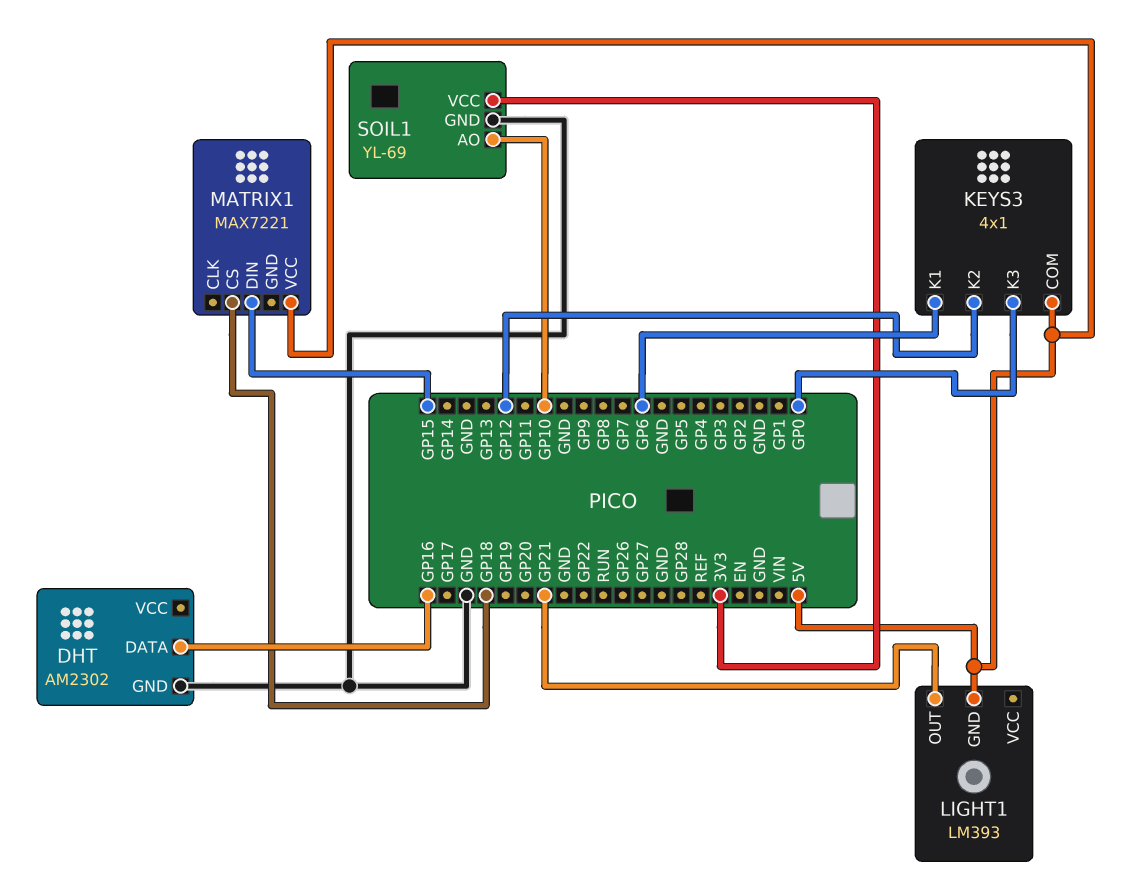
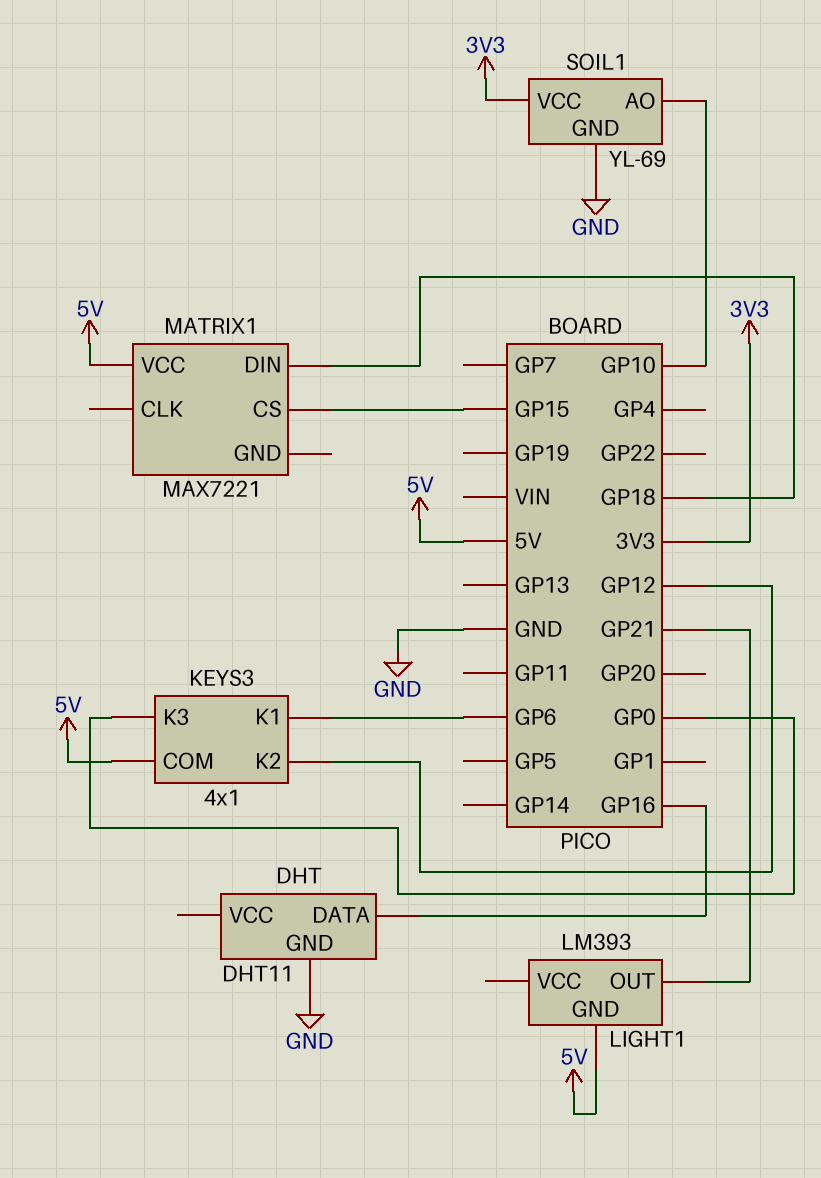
DHT: AM2302 -> DHT11
MATRIX1 pin CS: GP18 -> GP15
MATRIX1 pin DIN: GP15 -> GP18

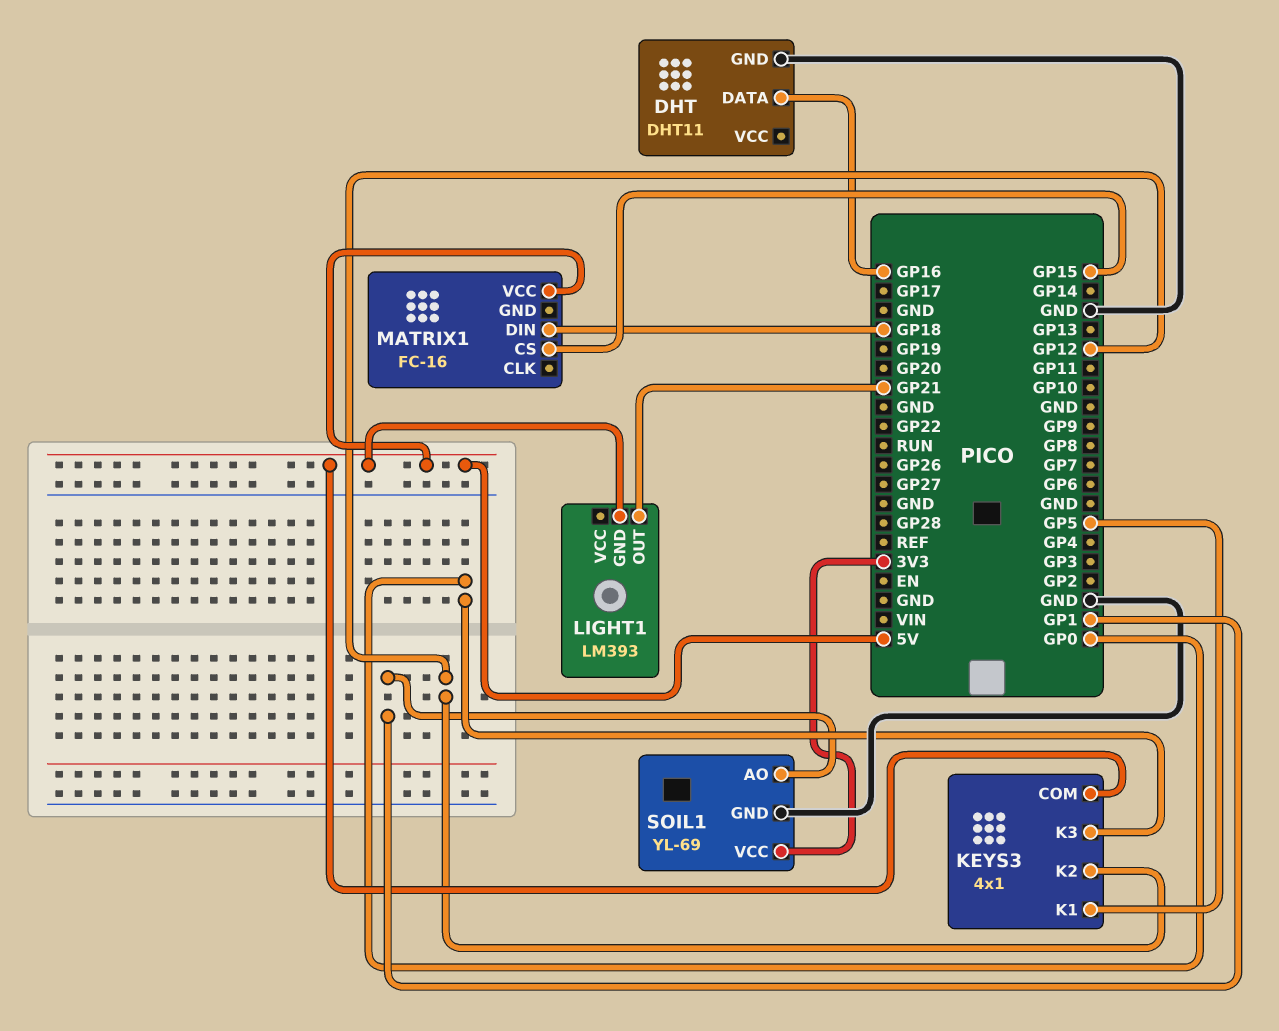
KEYS3 pin K1: GP6 -> GP5
MATRIX1: MAX7221 -> FC-16
SOIL1 pin AO: GP10 -> GP1

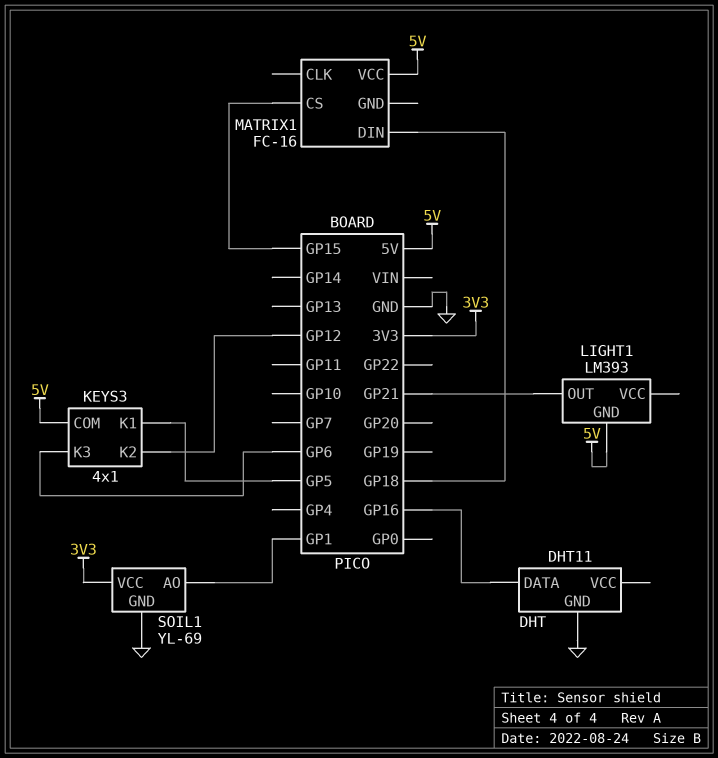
KEYS3 pin K3: GP0 -> GP6

